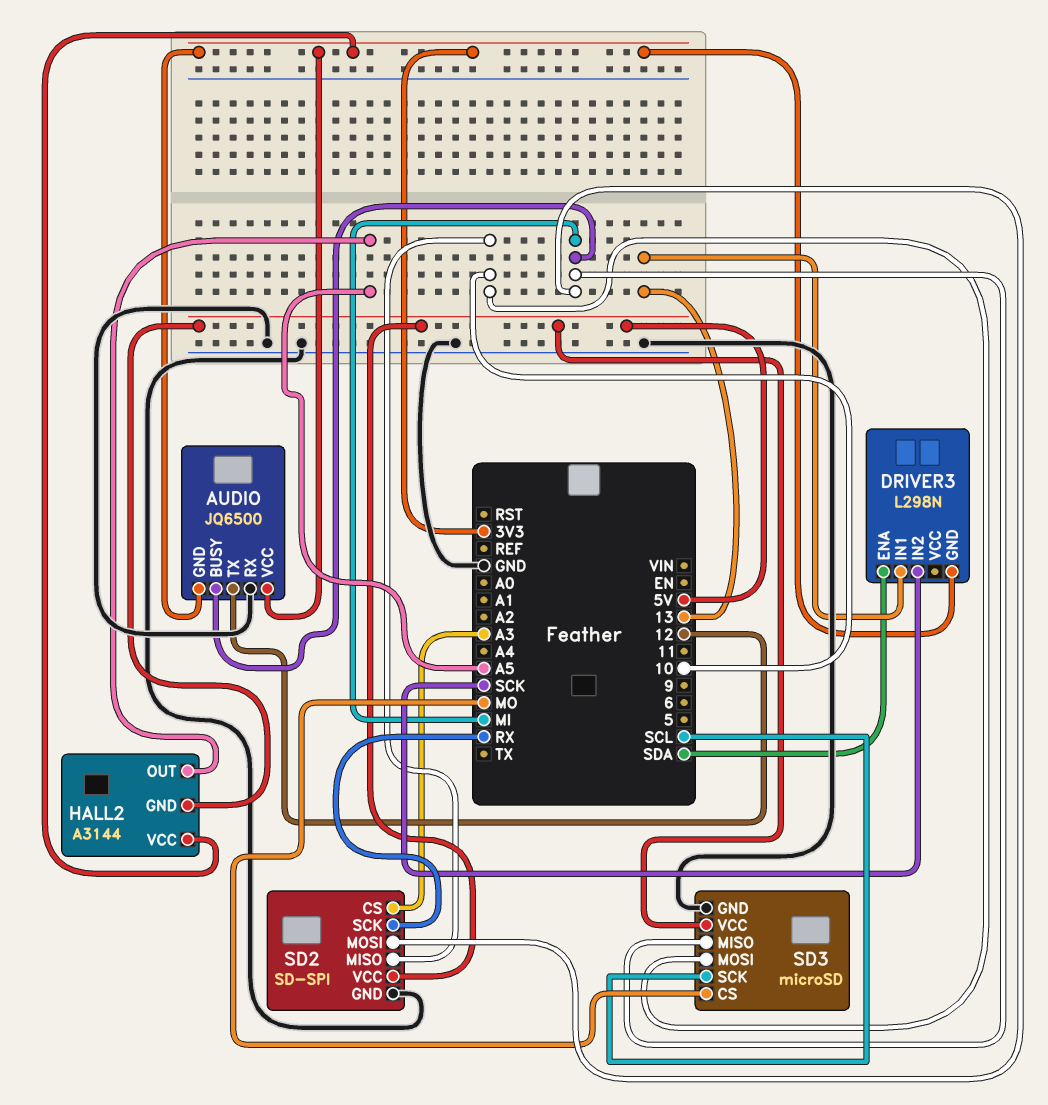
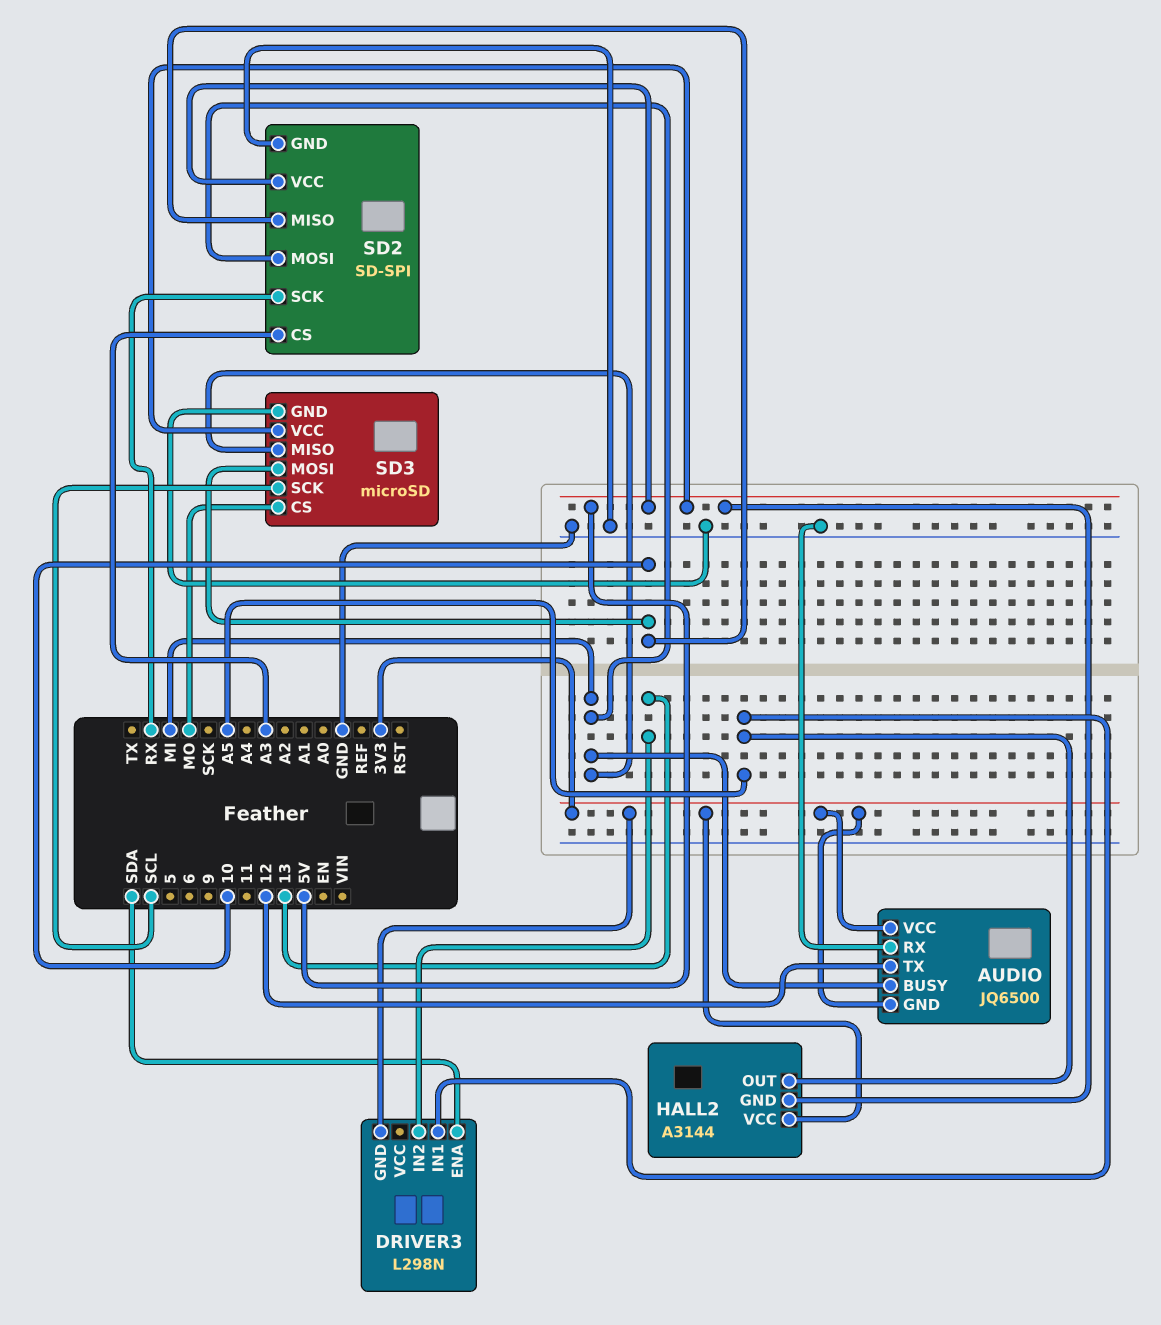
DRIVER3 pin IN1: 13 -> A5
DRIVER3 pin IN2: SCK -> 13

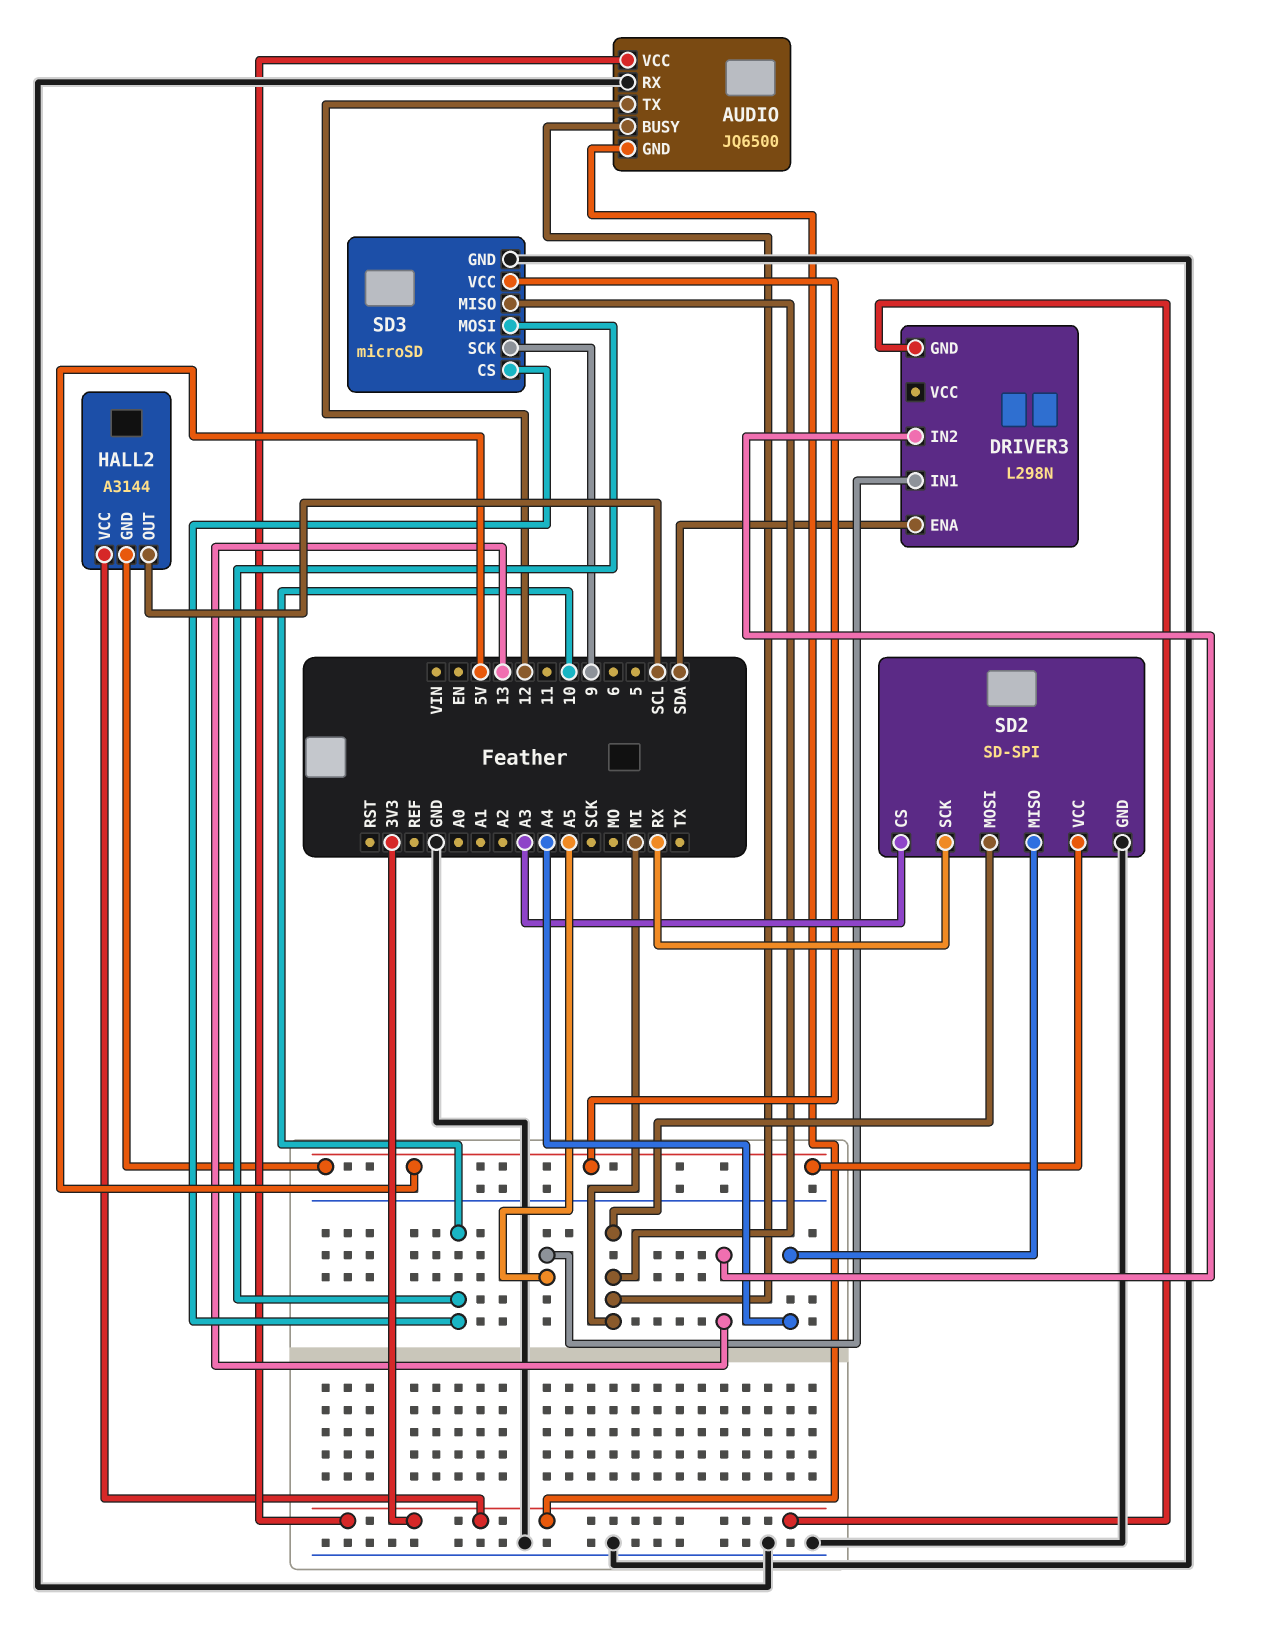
HALL2 pin OUT: A5 -> SCL
SD2 pin MISO: 10 -> A4
SD3 pin CS: MO -> 10
SD3 pin SCK: SCL -> 9

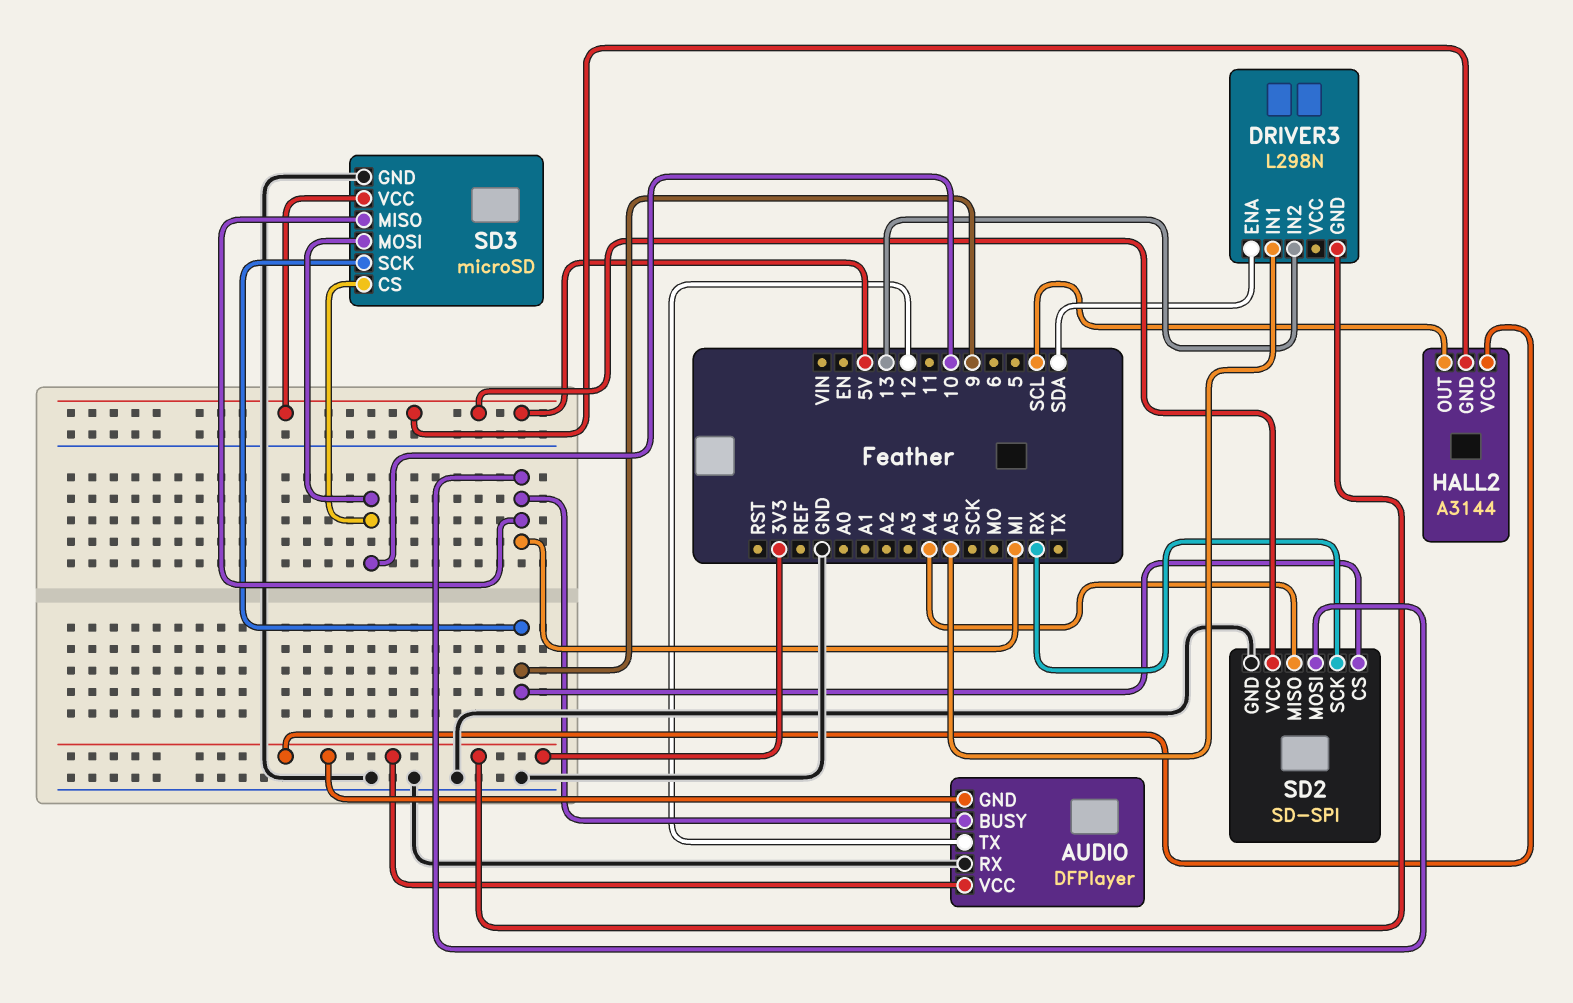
AUDIO: JQ6500 -> DFPlayer
SD2 pin CS: A3 -> 9

